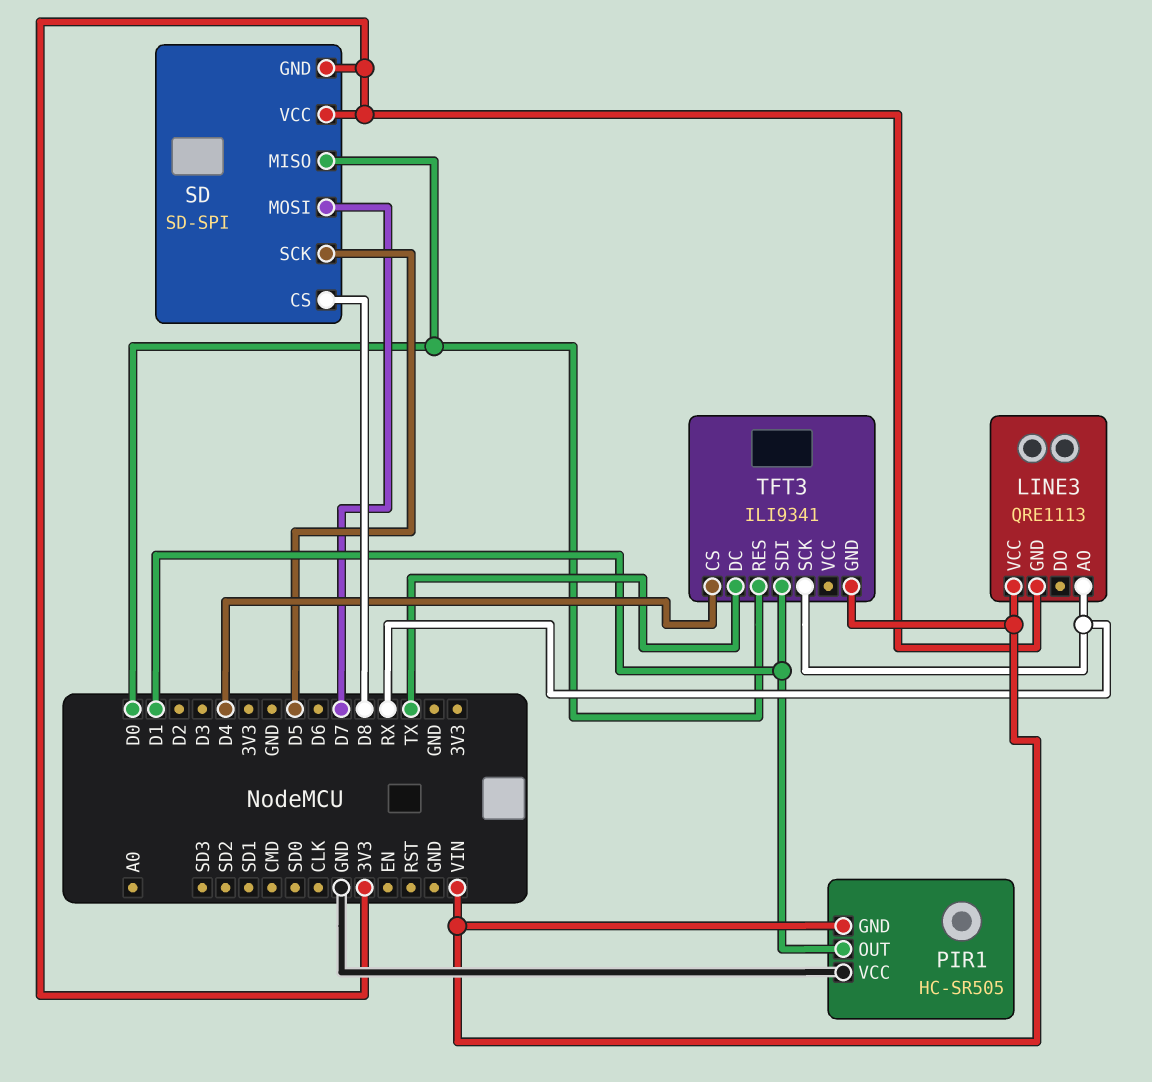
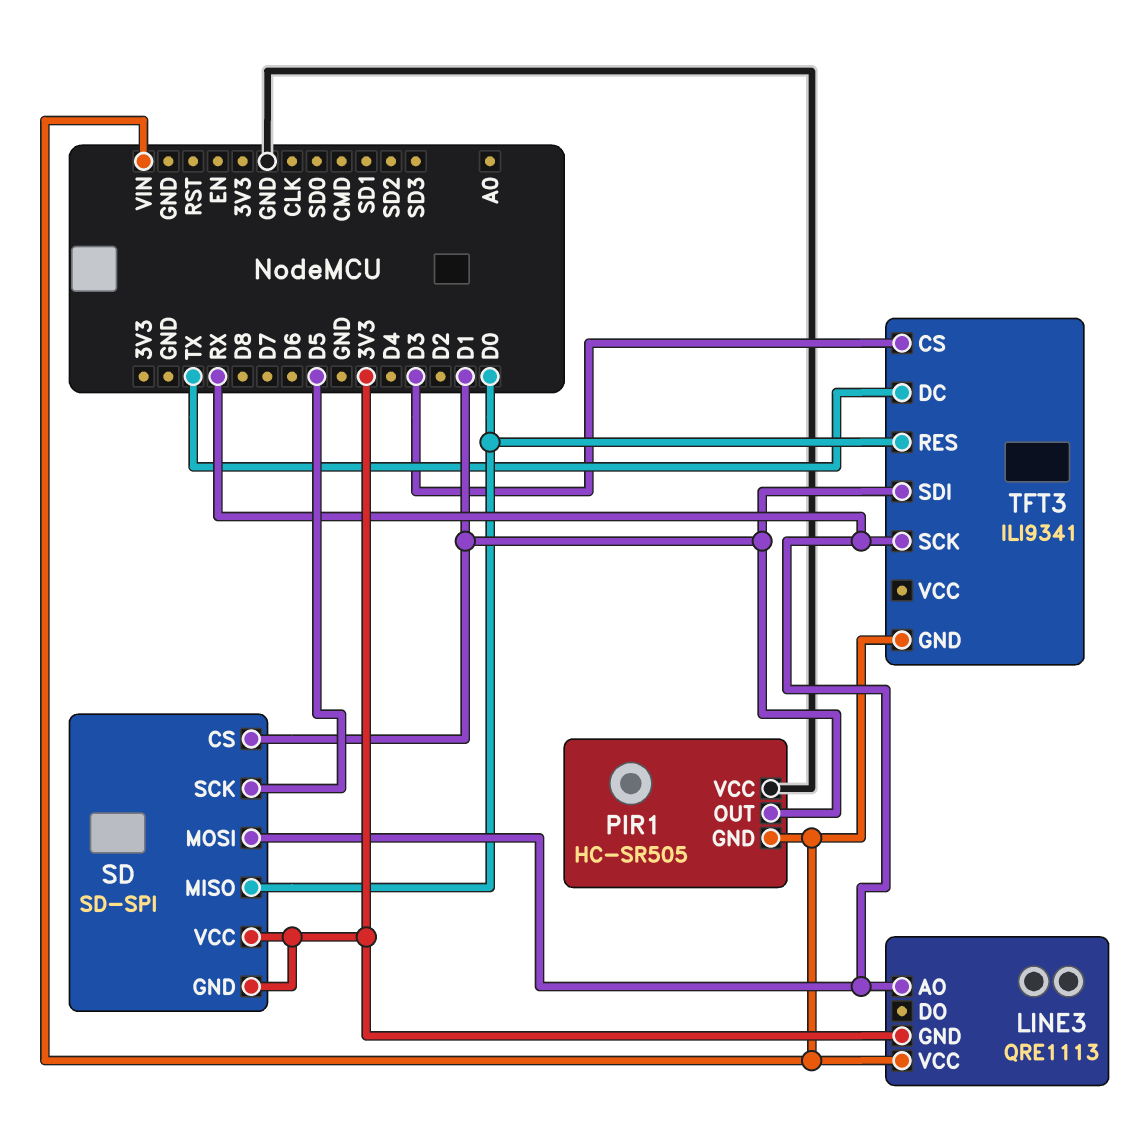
SD pin CS: D8 -> D1
SD pin MOSI: D7 -> RX
TFT3 pin CS: D4 -> D3

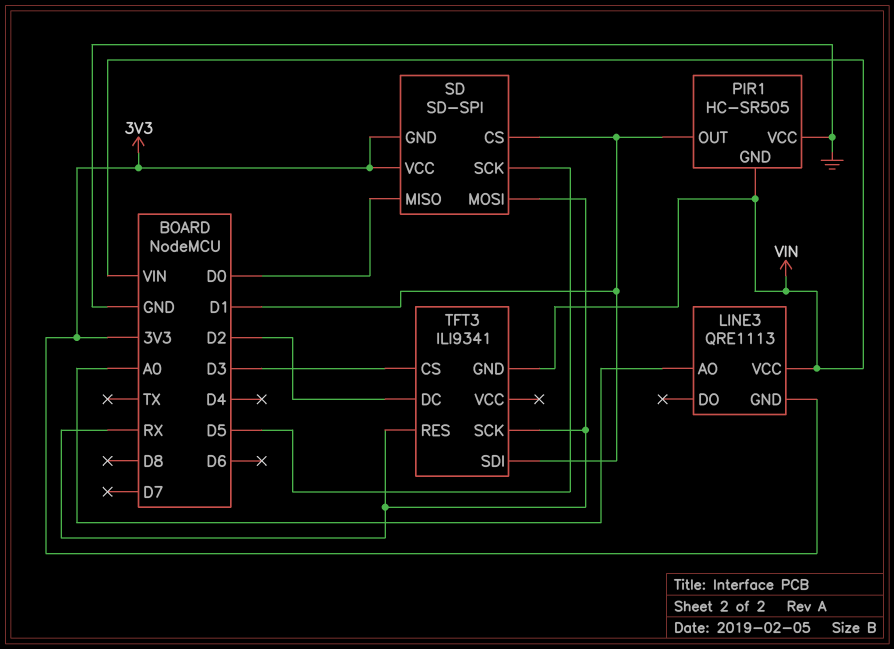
LINE3 pin AO: RX -> A0
TFT3 pin DC: TX -> D2
TFT3 pin RES: D0 -> RX

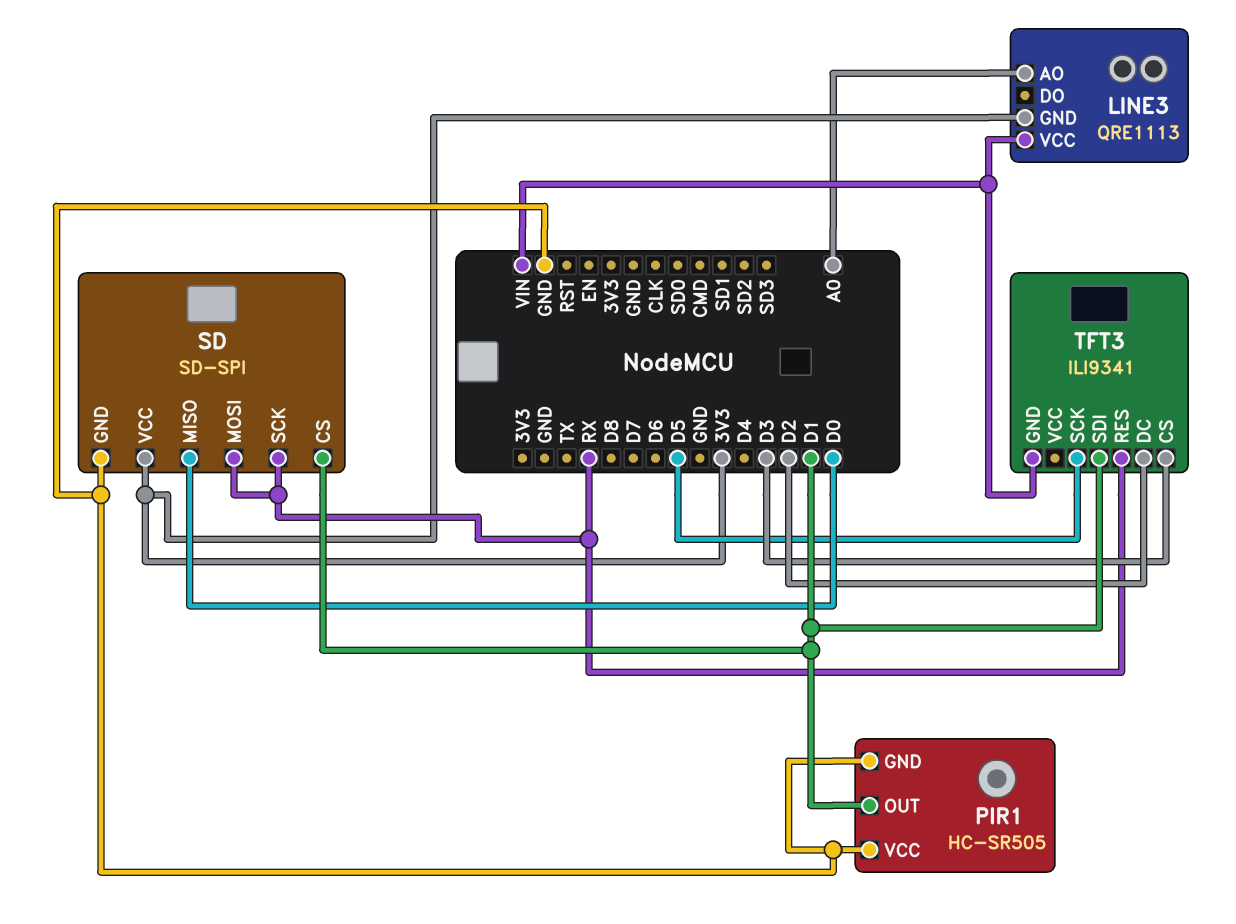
PIR1 pin GND: VIN -> GND
SD pin GND: 3V3 -> GND
SD pin SCK: D5 -> RX
TFT3 pin SCK: RX -> D5

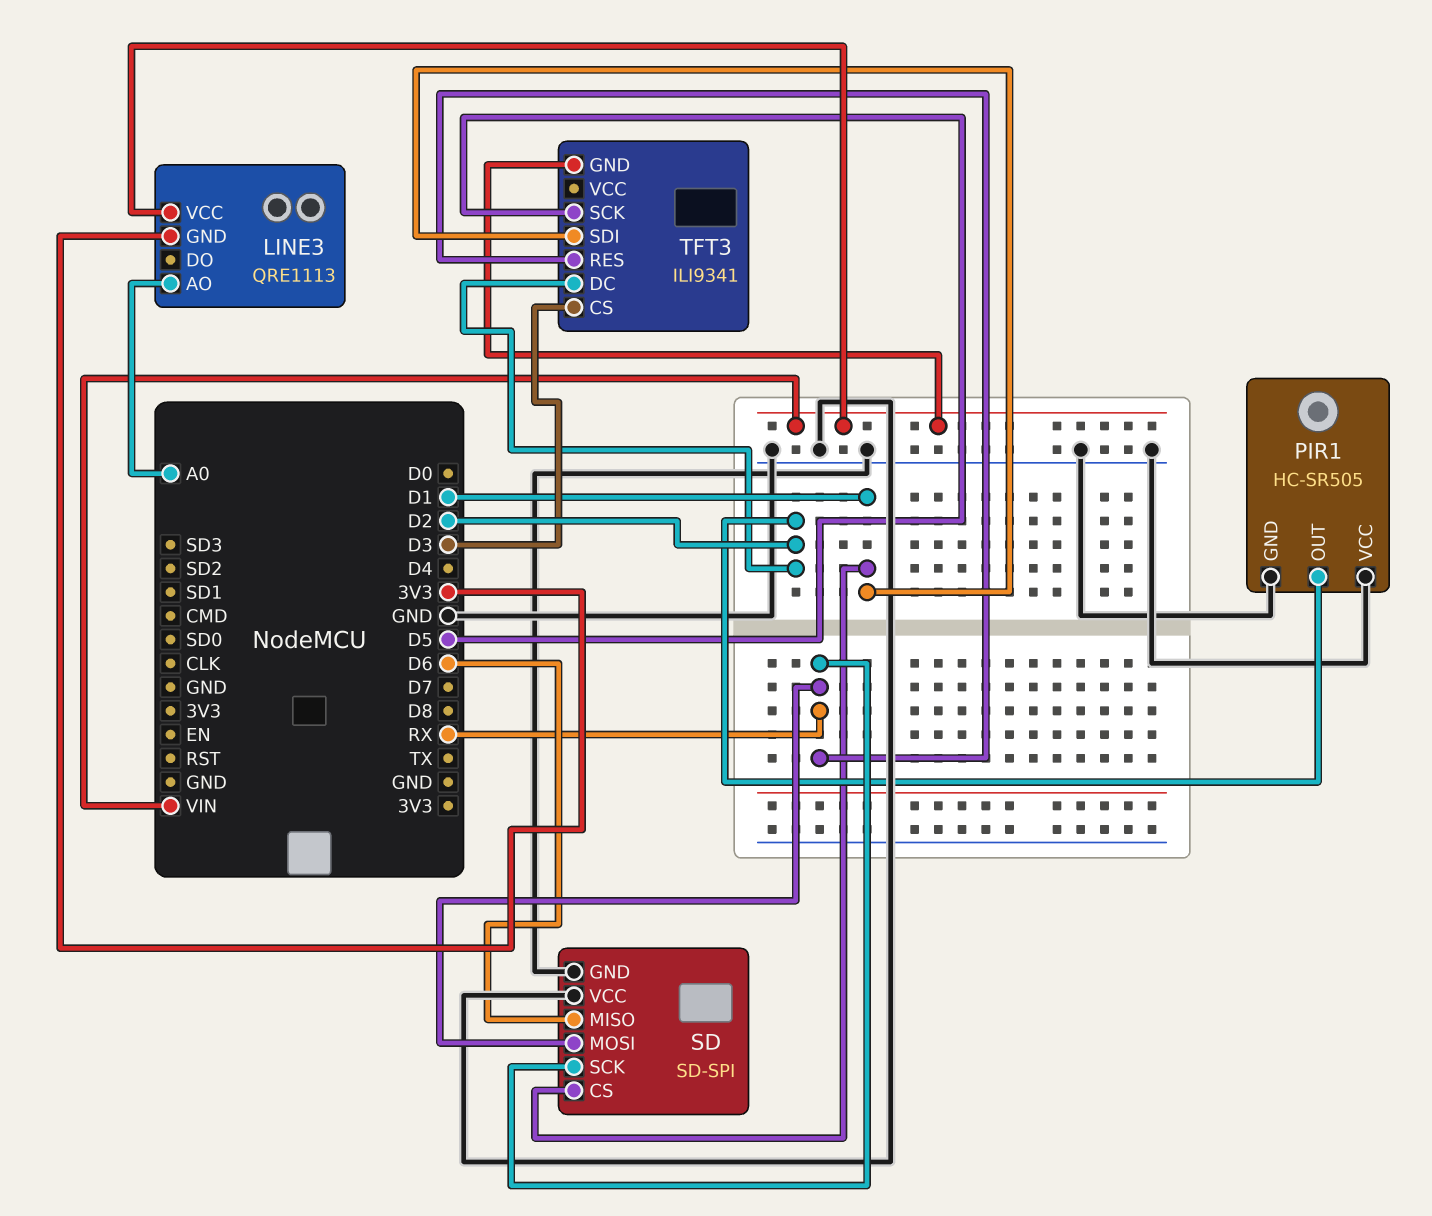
PIR1 pin OUT: D1 -> D2
SD pin MISO: D0 -> D6
SD pin VCC: 3V3 -> GND

